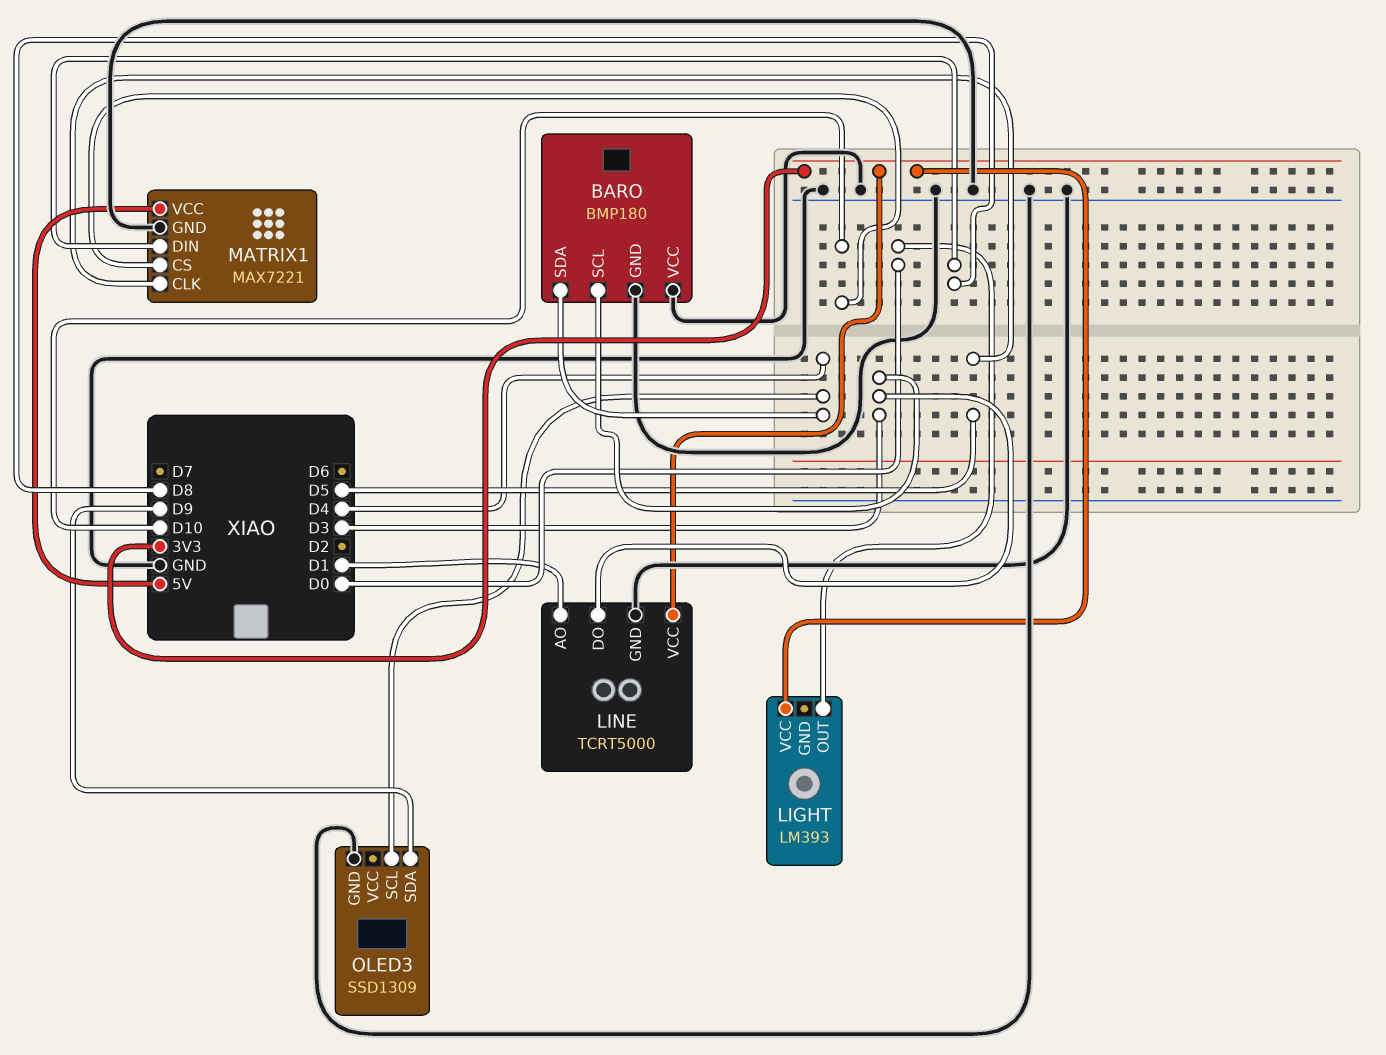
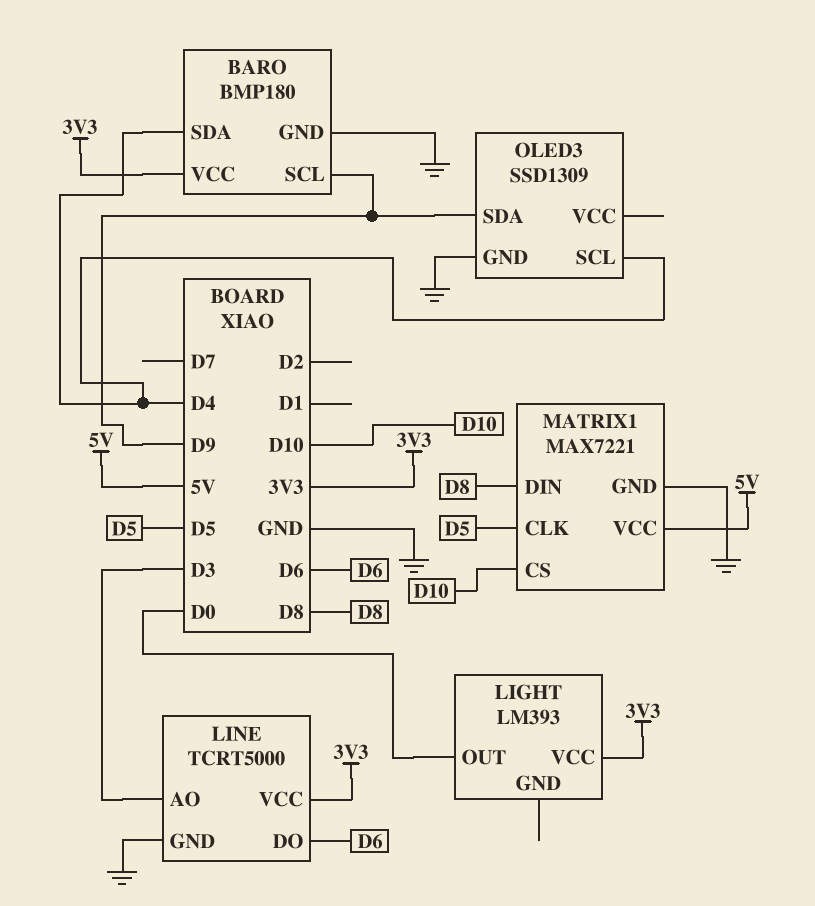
BARO pin SCL: D3 -> D9
BARO pin VCC: GND -> 3V3
LINE pin AO: D1 -> D3
LINE pin DO: D3 -> D6

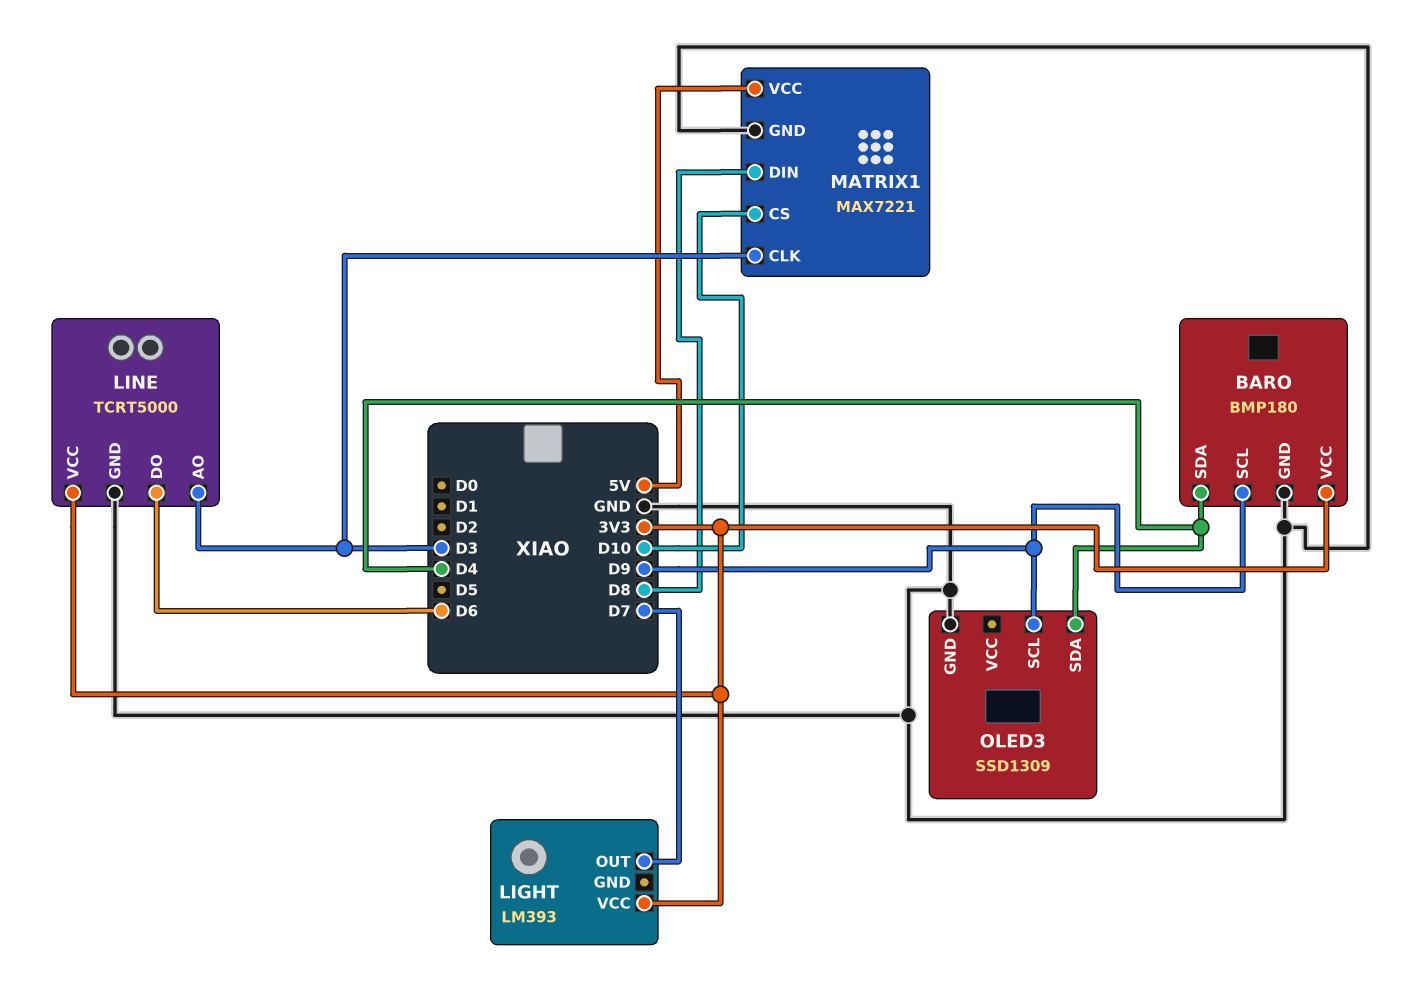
LIGHT pin OUT: D0 -> D7
MATRIX1 pin CLK: D5 -> D3
OLED3 pin SCL: D4 -> D9
OLED3 pin SDA: D9 -> D4

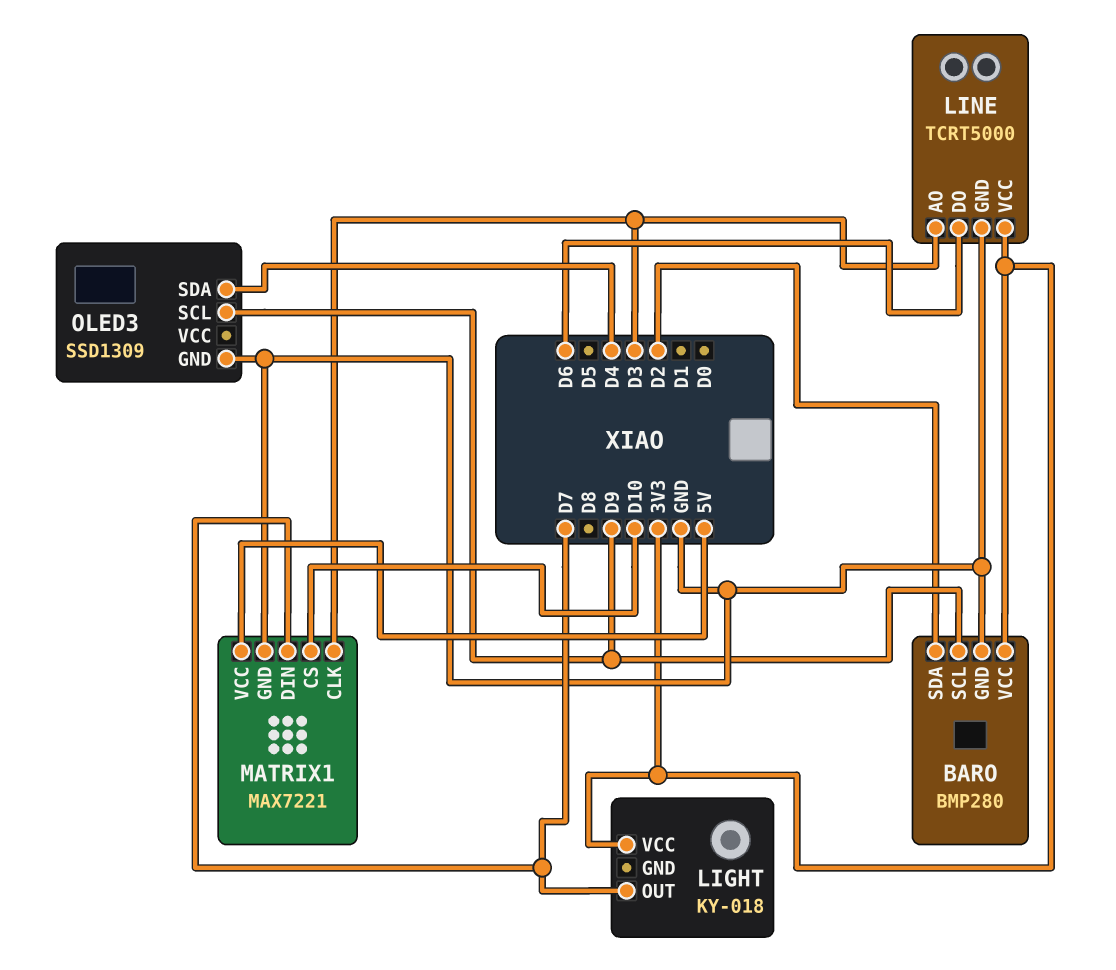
BARO: BMP180 -> BMP280
BARO pin SDA: D4 -> D2
LIGHT: LM393 -> KY-018
MATRIX1 pin DIN: D8 -> D7

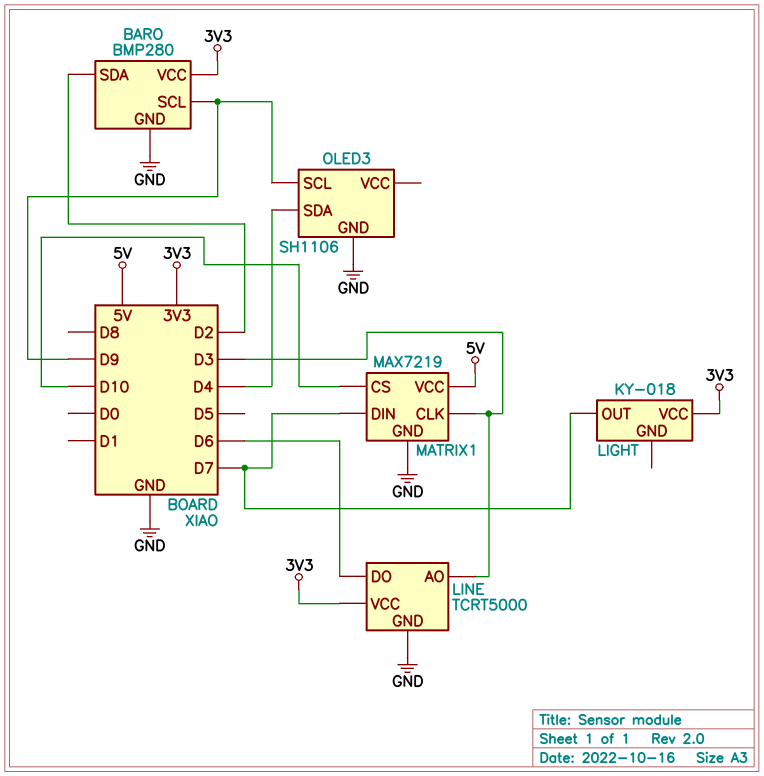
MATRIX1: MAX7221 -> MAX7219
OLED3: SSD1309 -> SH1106

